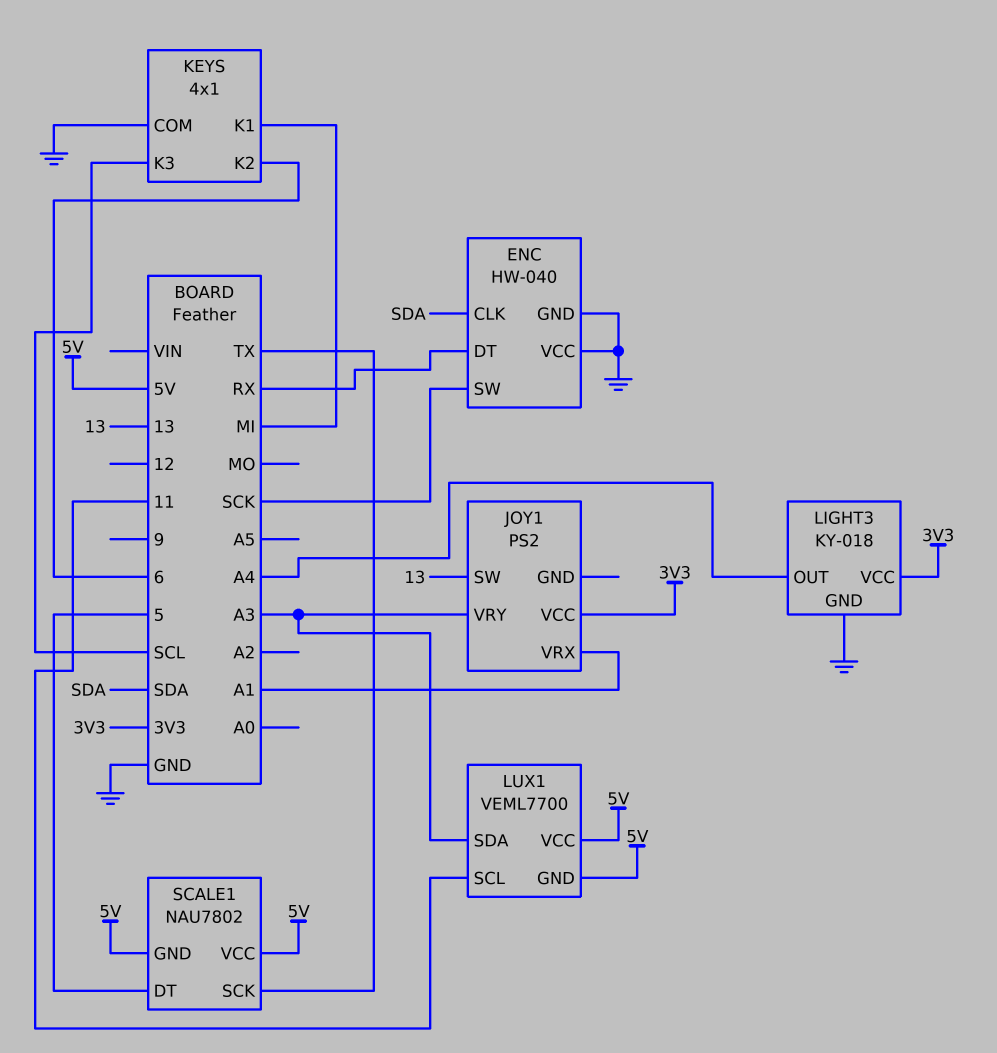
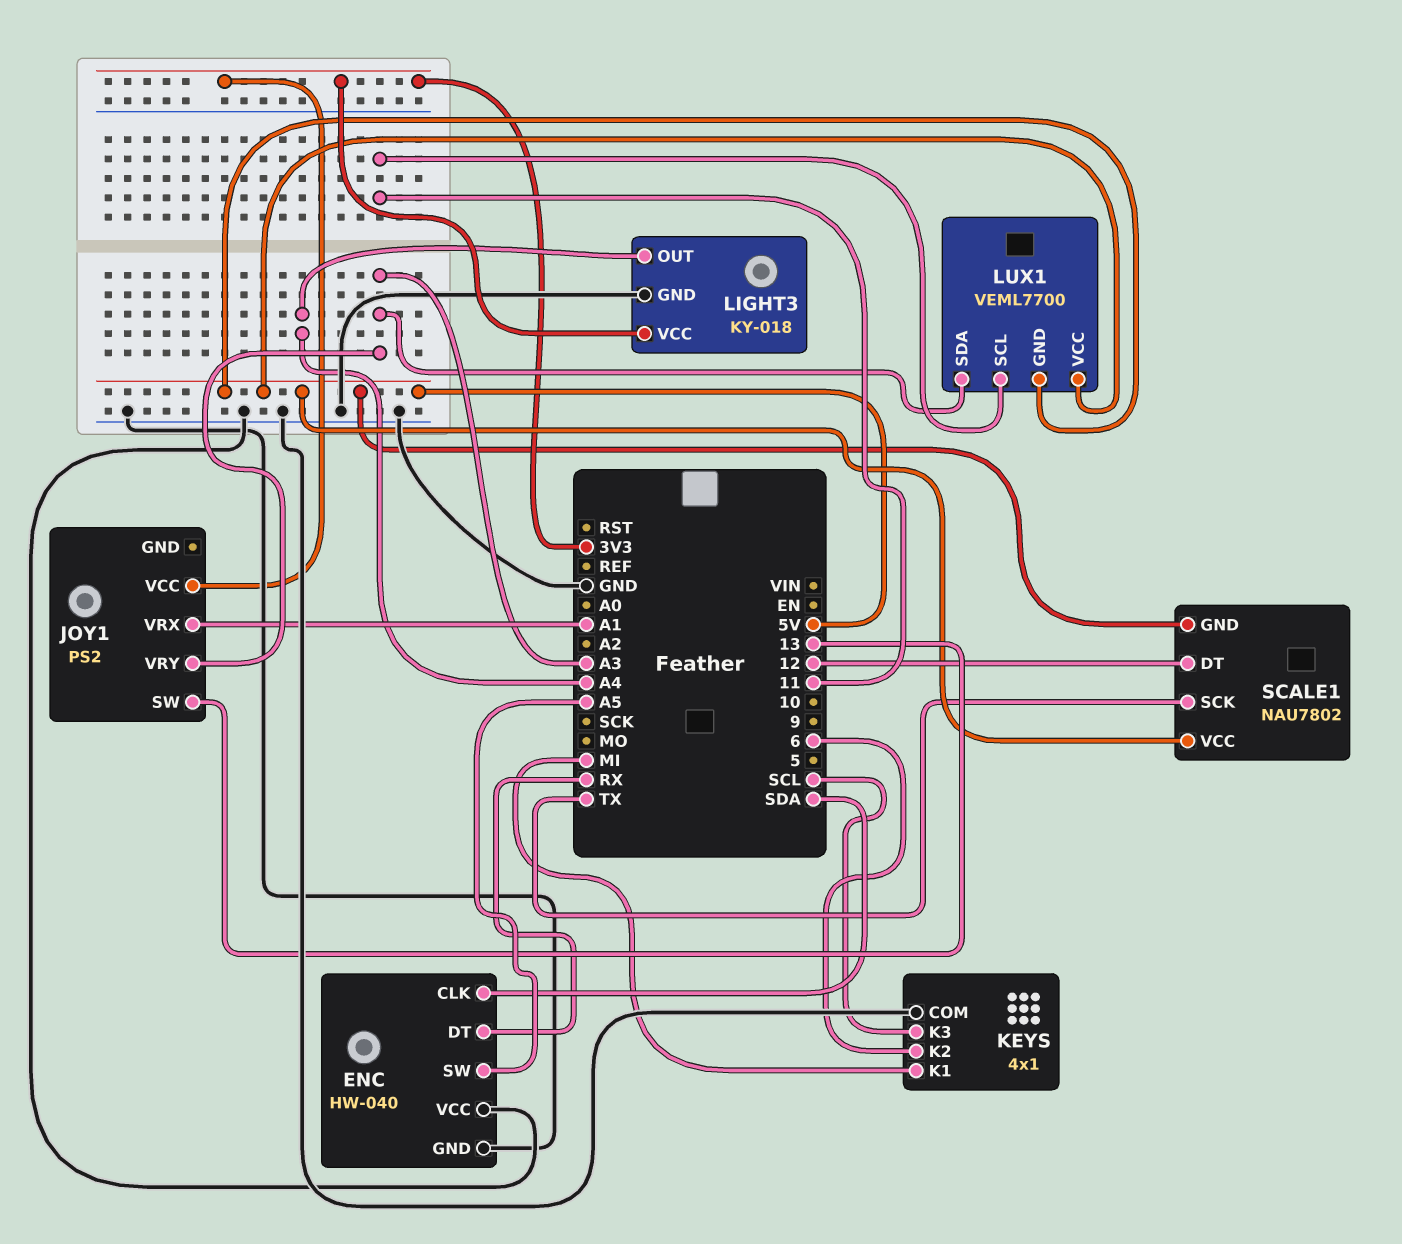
ENC pin SW: SCK -> A5
SCALE1 pin DT: 5 -> 12

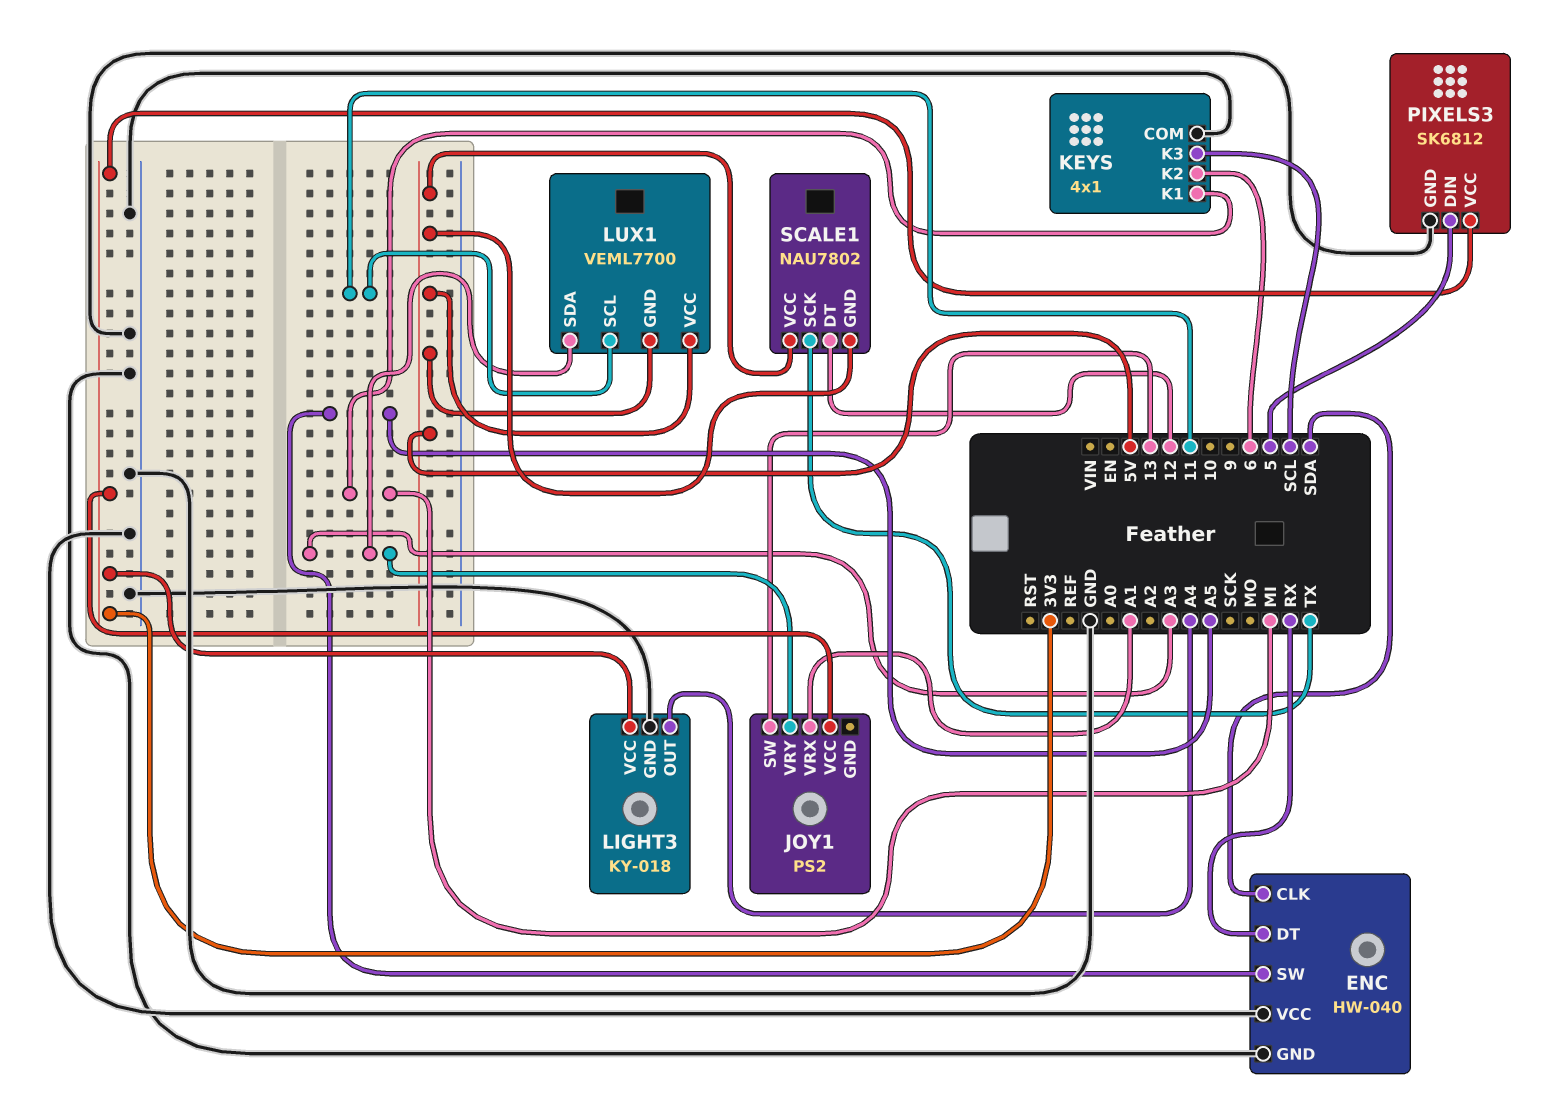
PIXELS3: none -> SK6812
PIXELS3 pin DIN: none -> 5
PIXELS3 pin GND: none -> GND
PIXELS3 pin VCC: none -> 3V3

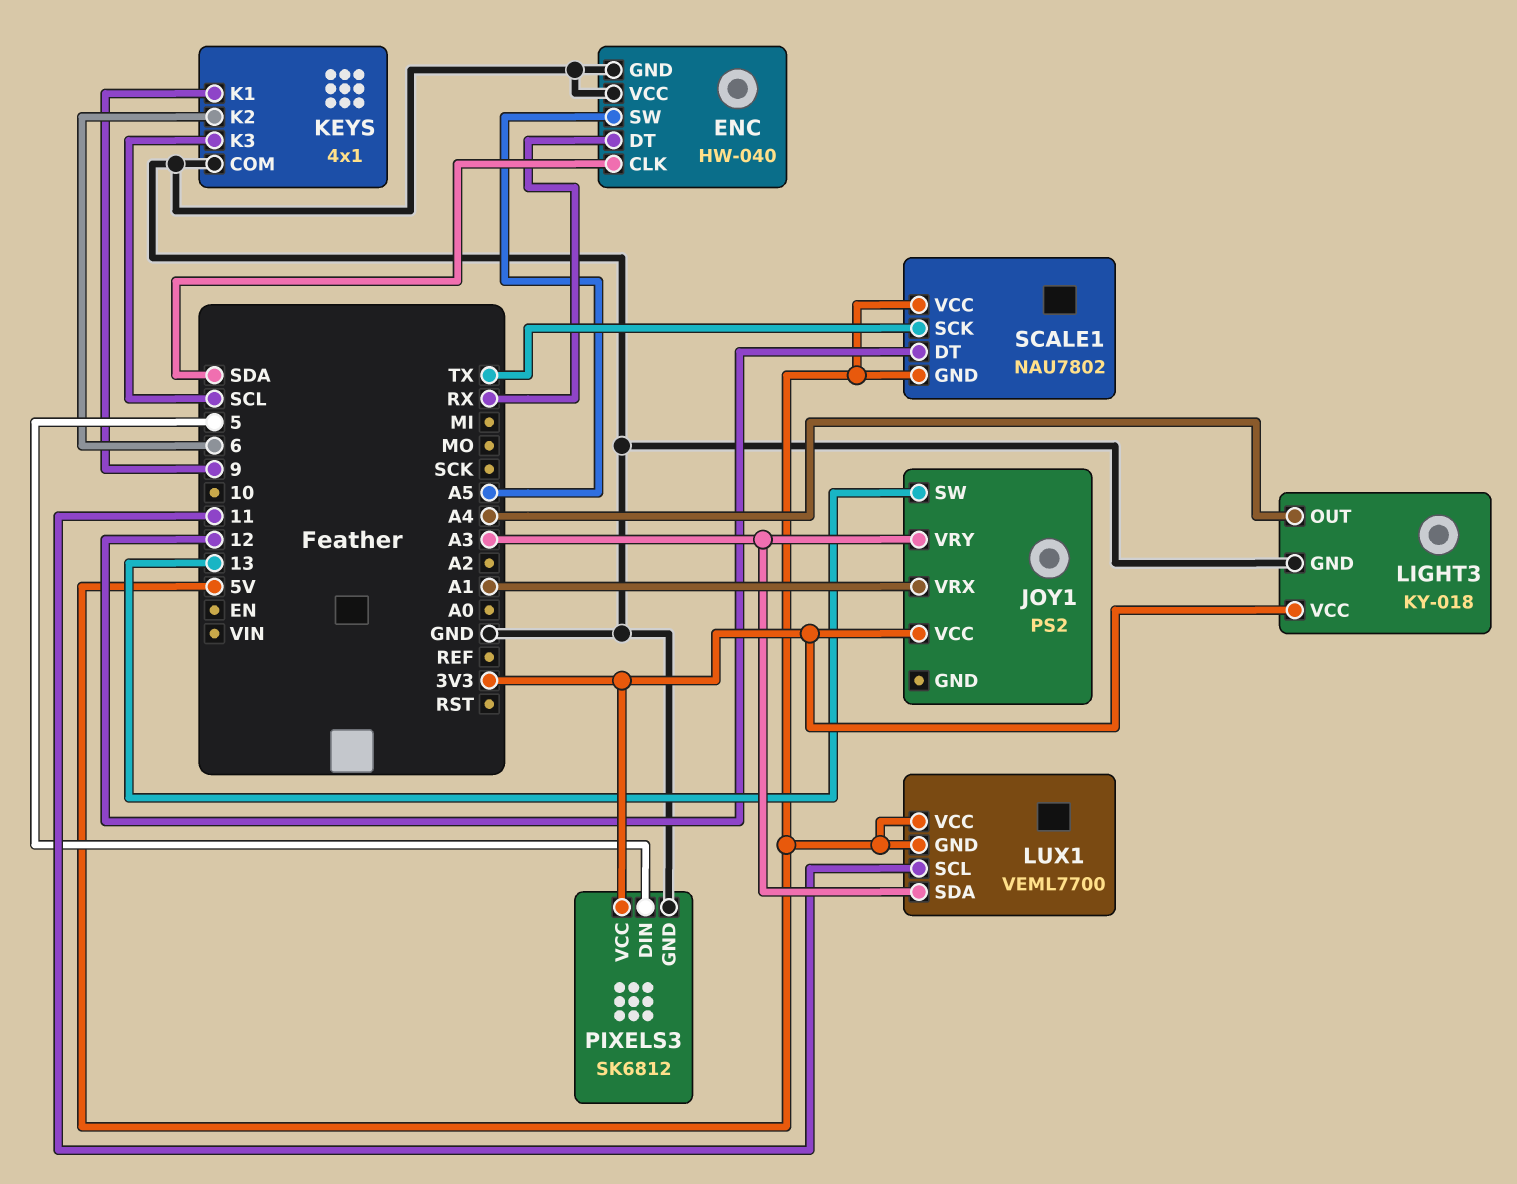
KEYS pin K1: MI -> 9

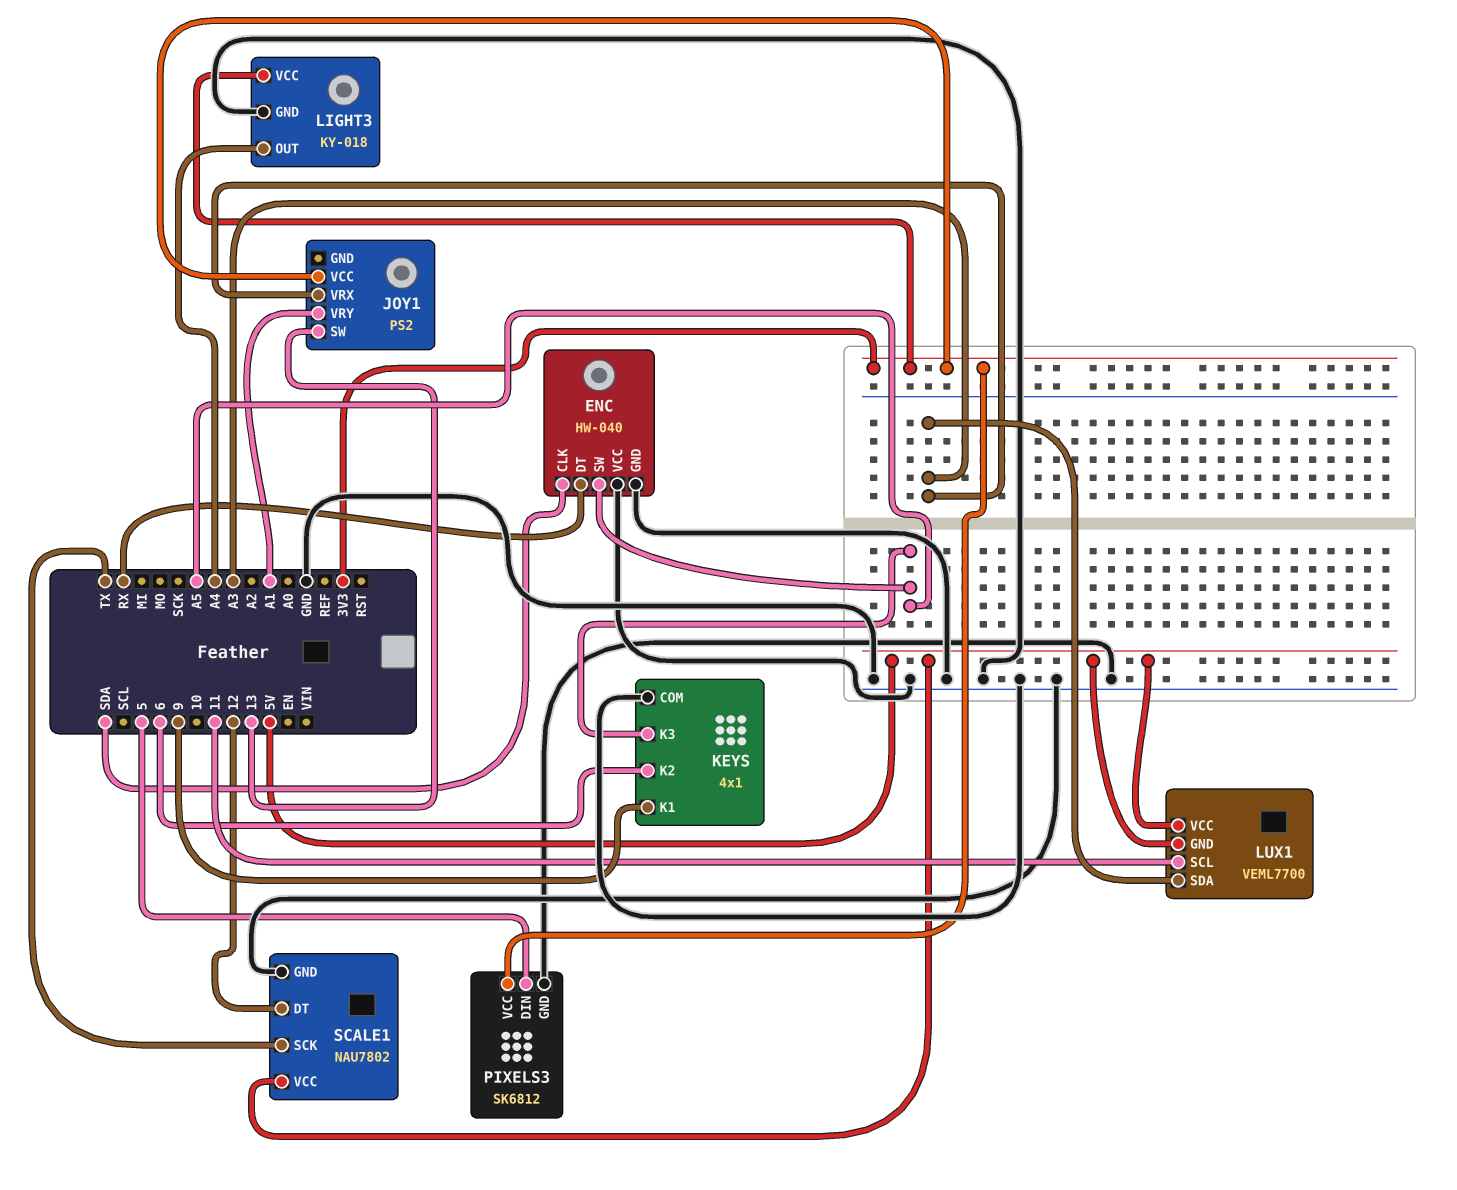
JOY1 pin VRX: A1 -> A3
JOY1 pin VRY: A3 -> A1
KEYS pin K3: SCL -> A5
SCALE1 pin GND: 5V -> GND

